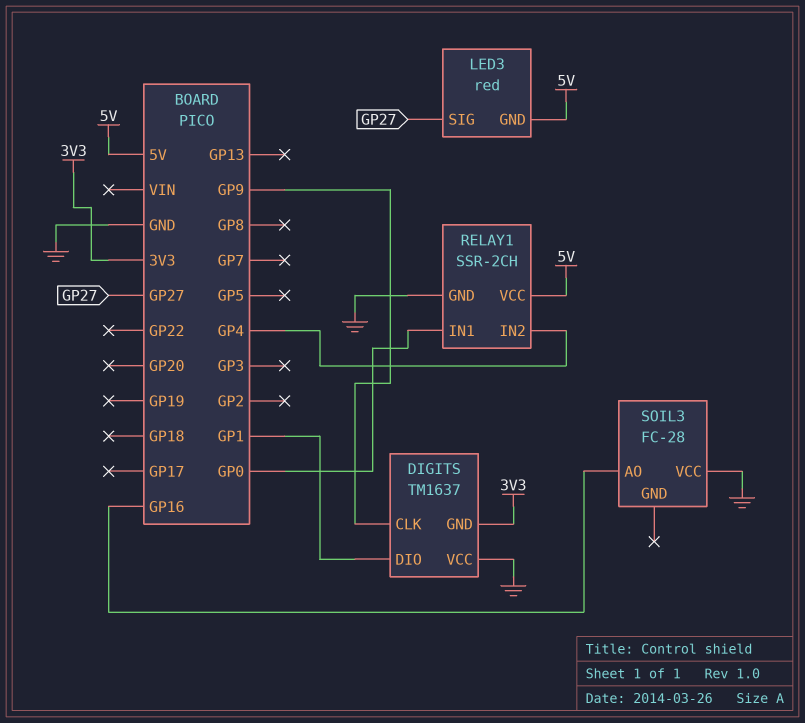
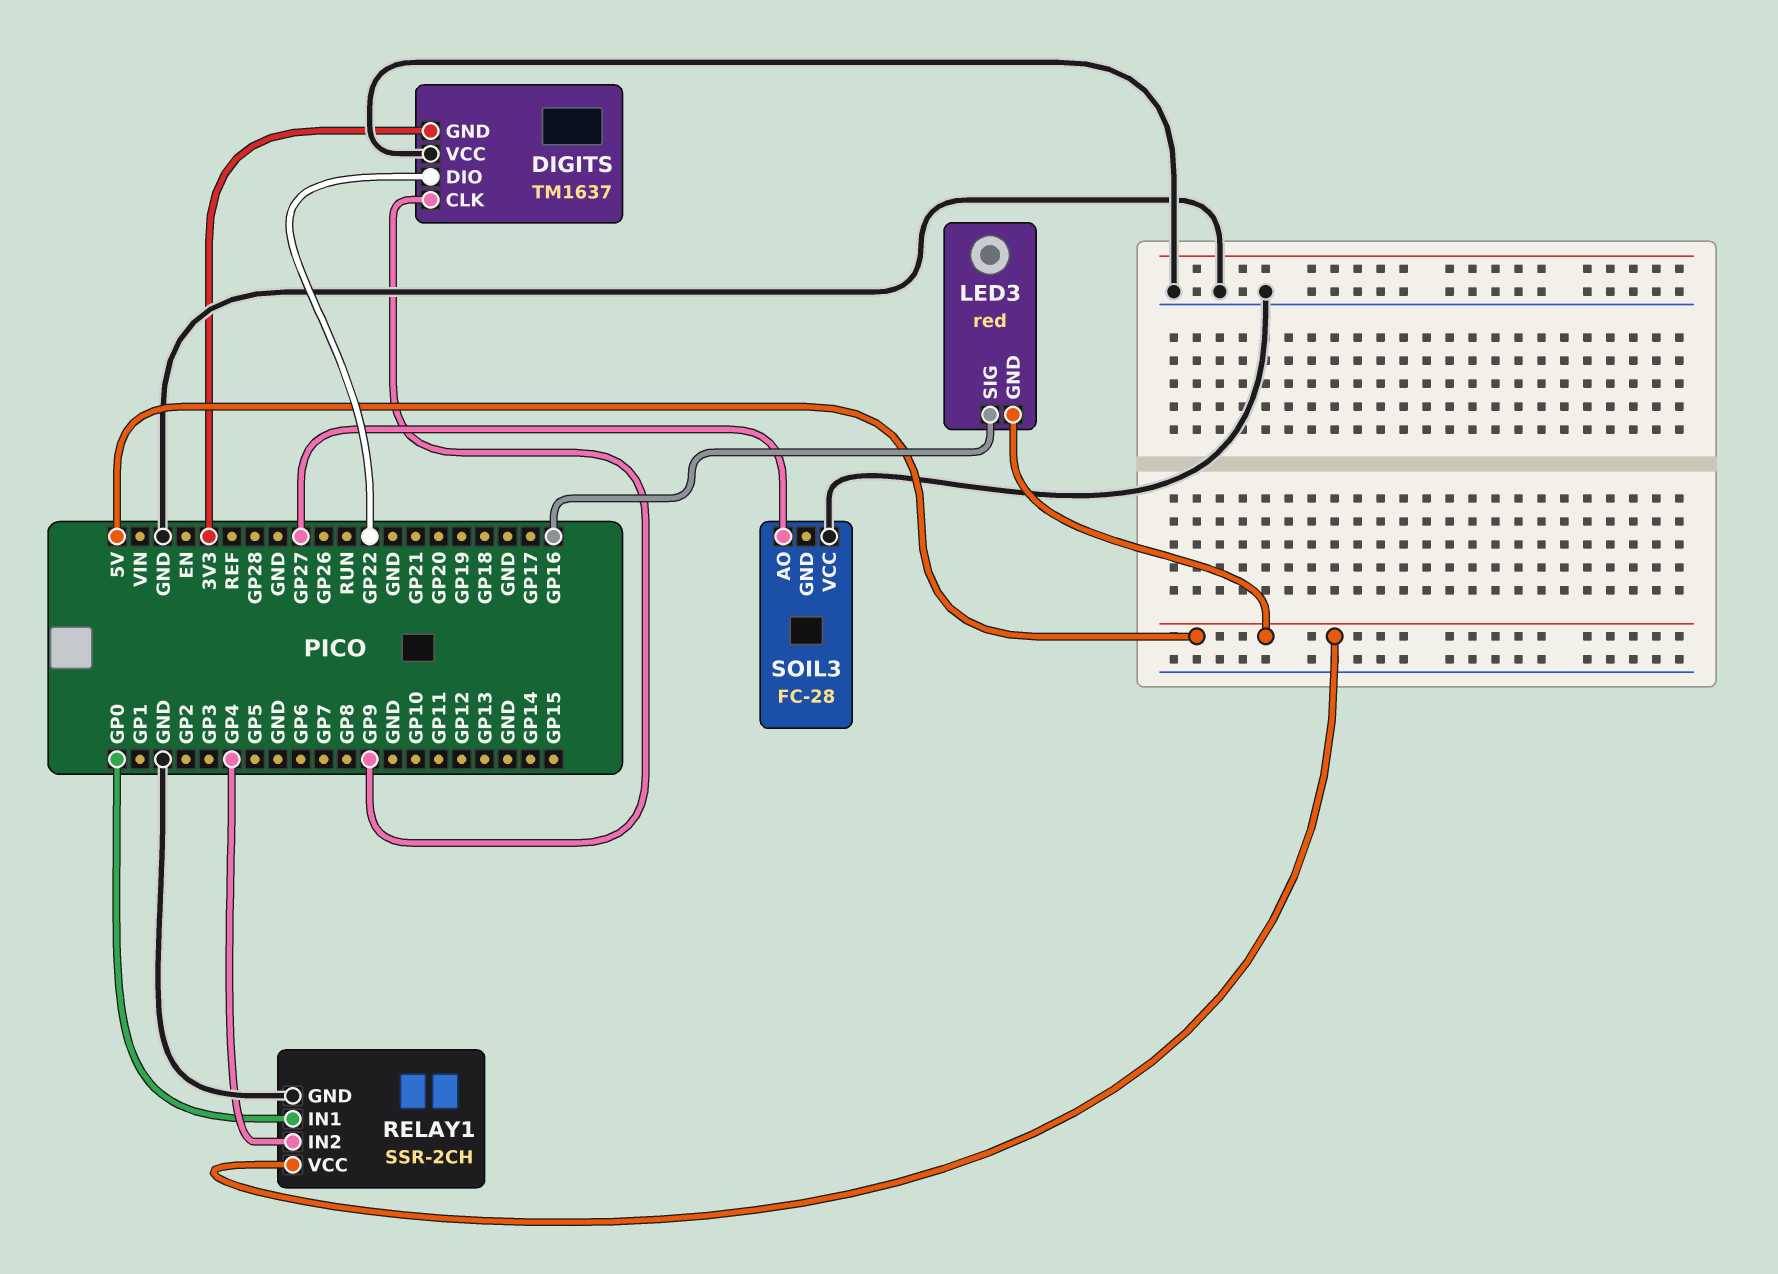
DIGITS pin DIO: GP1 -> GP22
LED3 pin SIG: GP27 -> GP16
SOIL3 pin AO: GP16 -> GP27

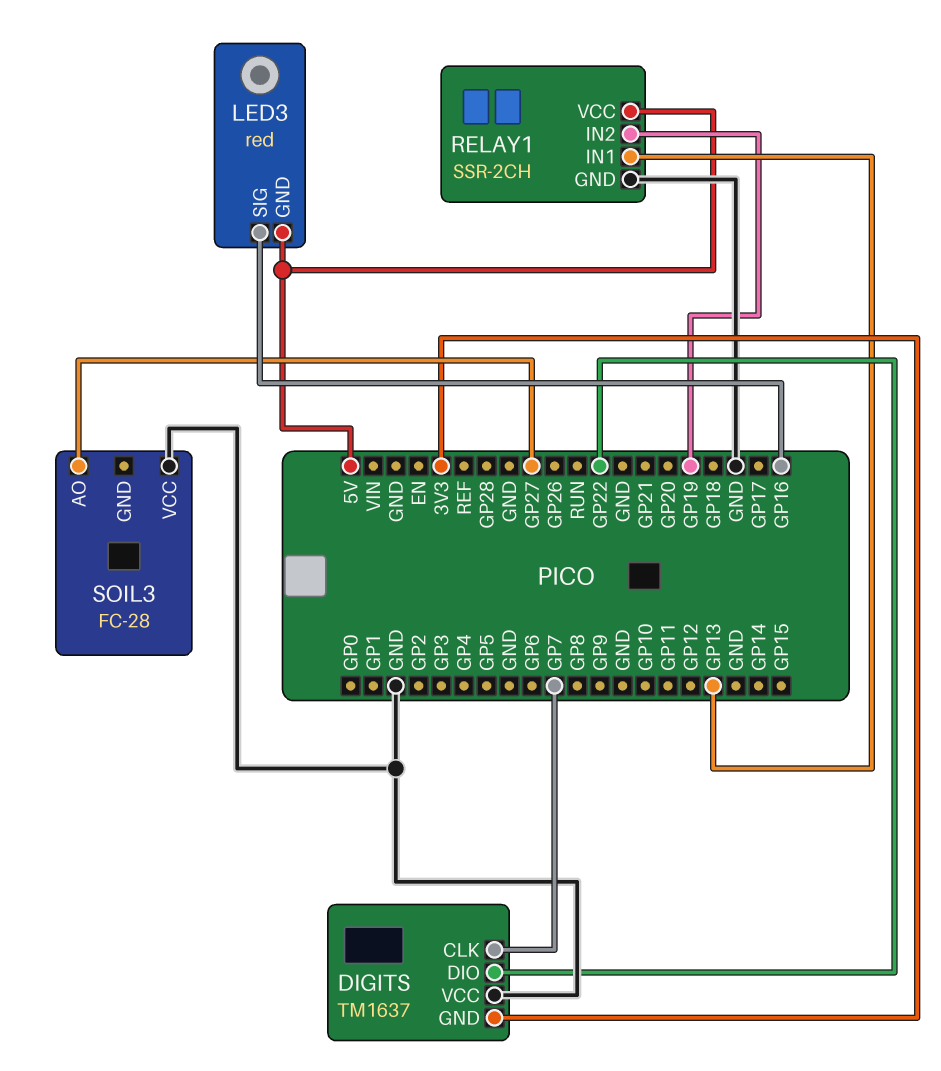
DIGITS pin CLK: GP9 -> GP7
RELAY1 pin IN1: GP0 -> GP13
RELAY1 pin IN2: GP4 -> GP19

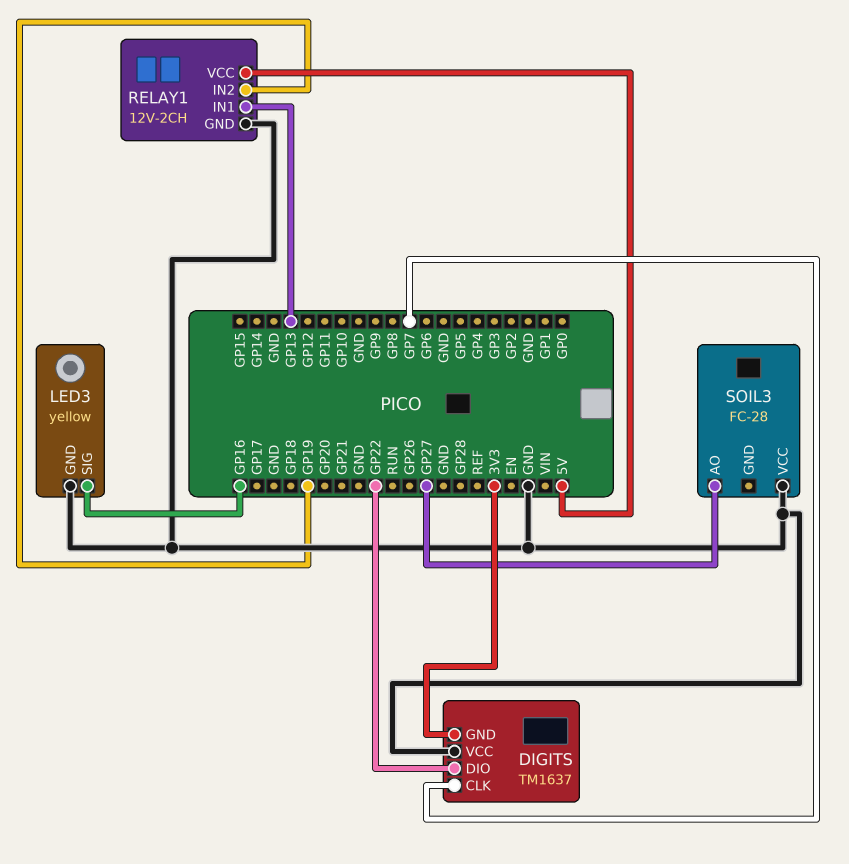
LED3: red -> yellow
LED3 pin GND: 5V -> GND
RELAY1: SSR-2CH -> 12V-2CH

